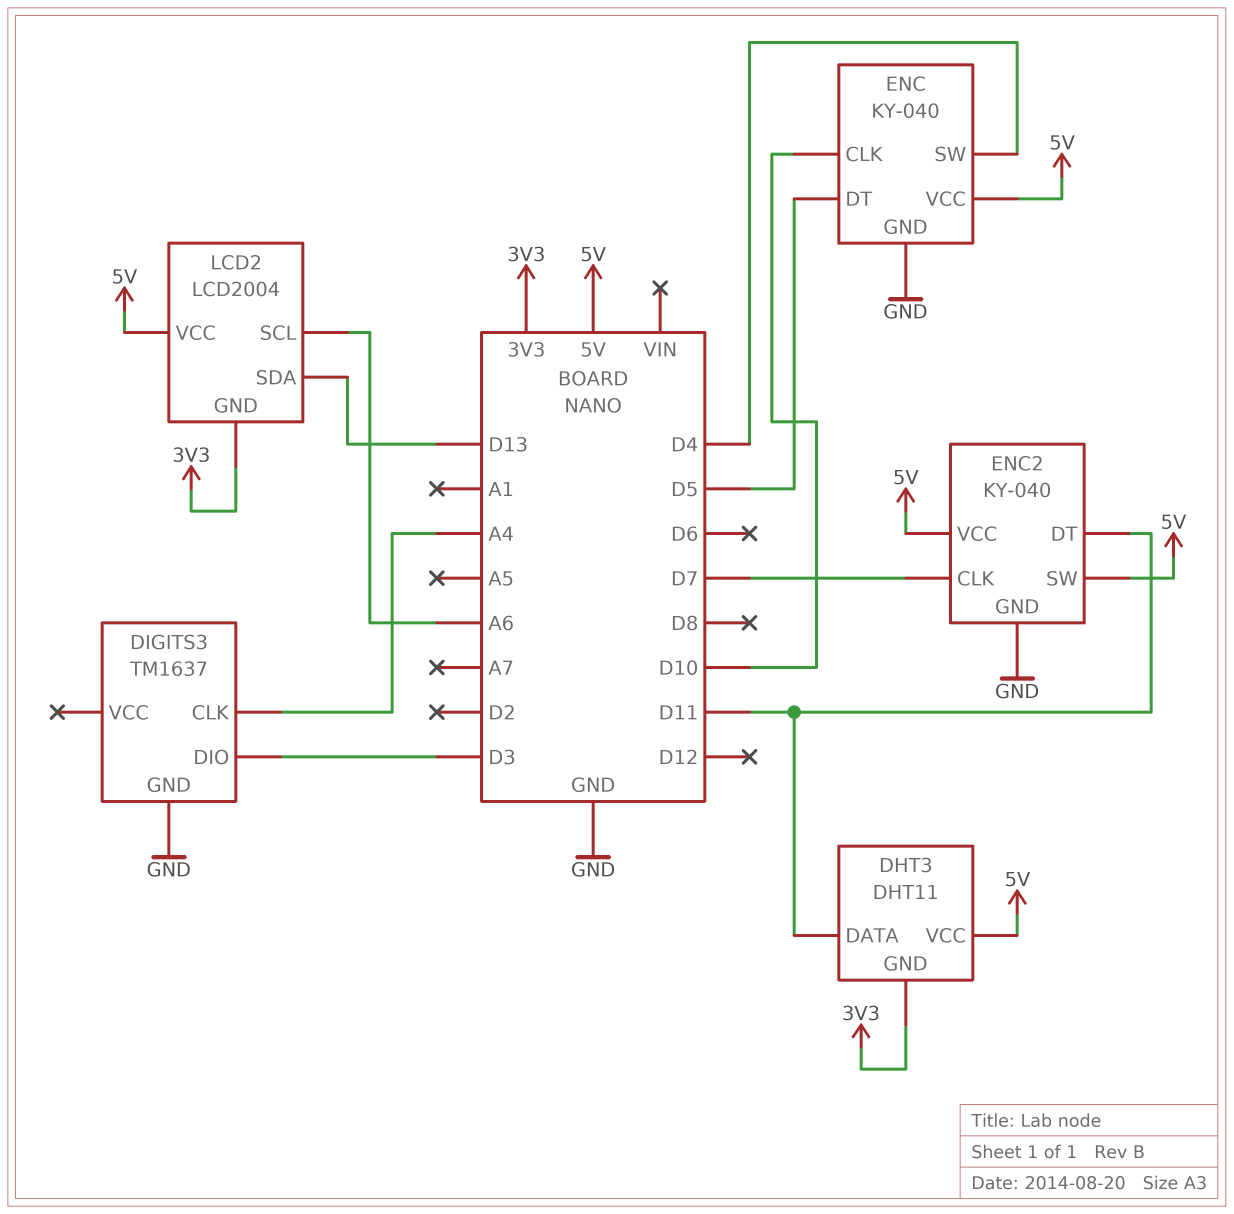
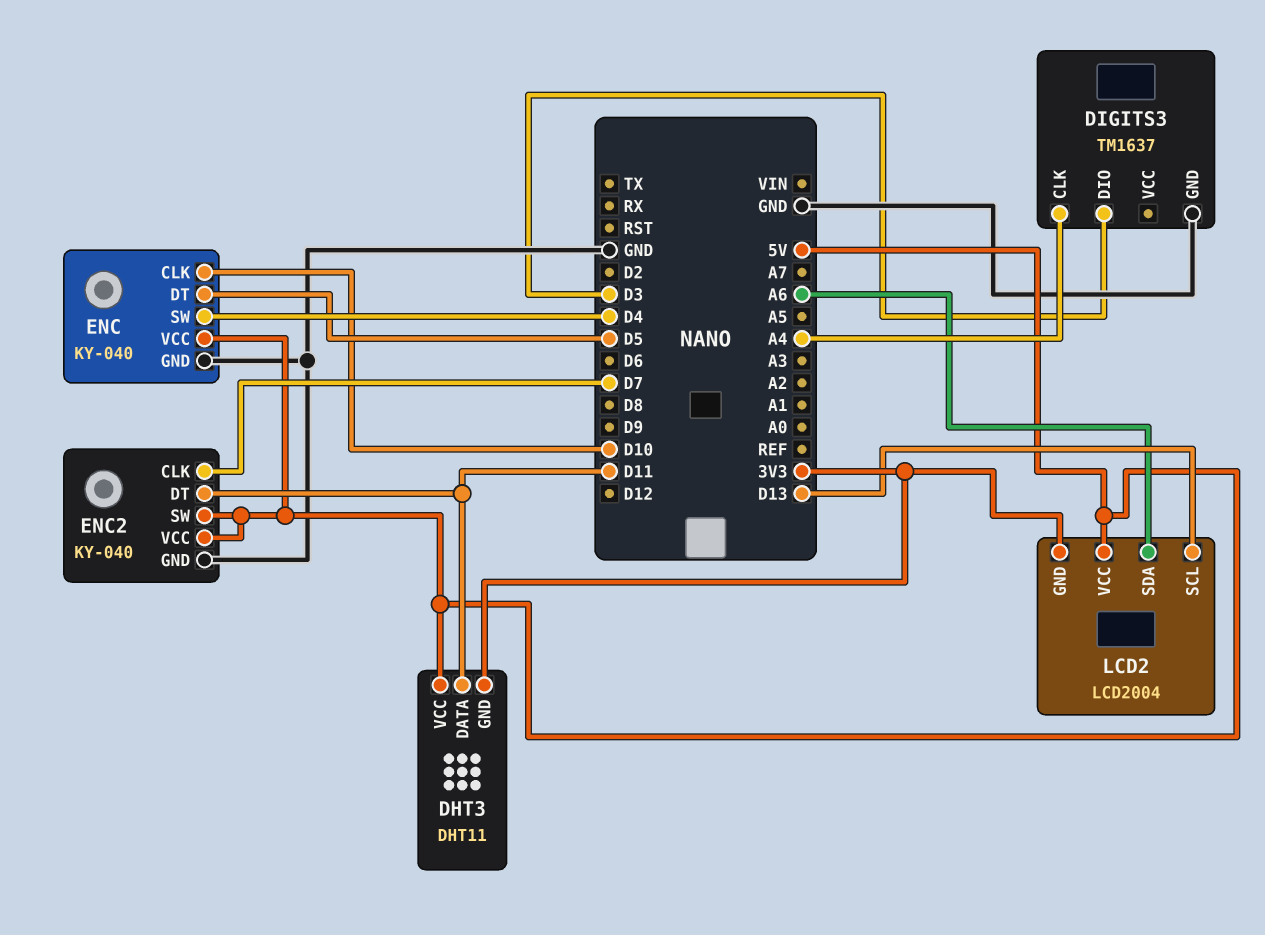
LCD2 pin SCL: A6 -> D13
LCD2 pin SDA: D13 -> A6

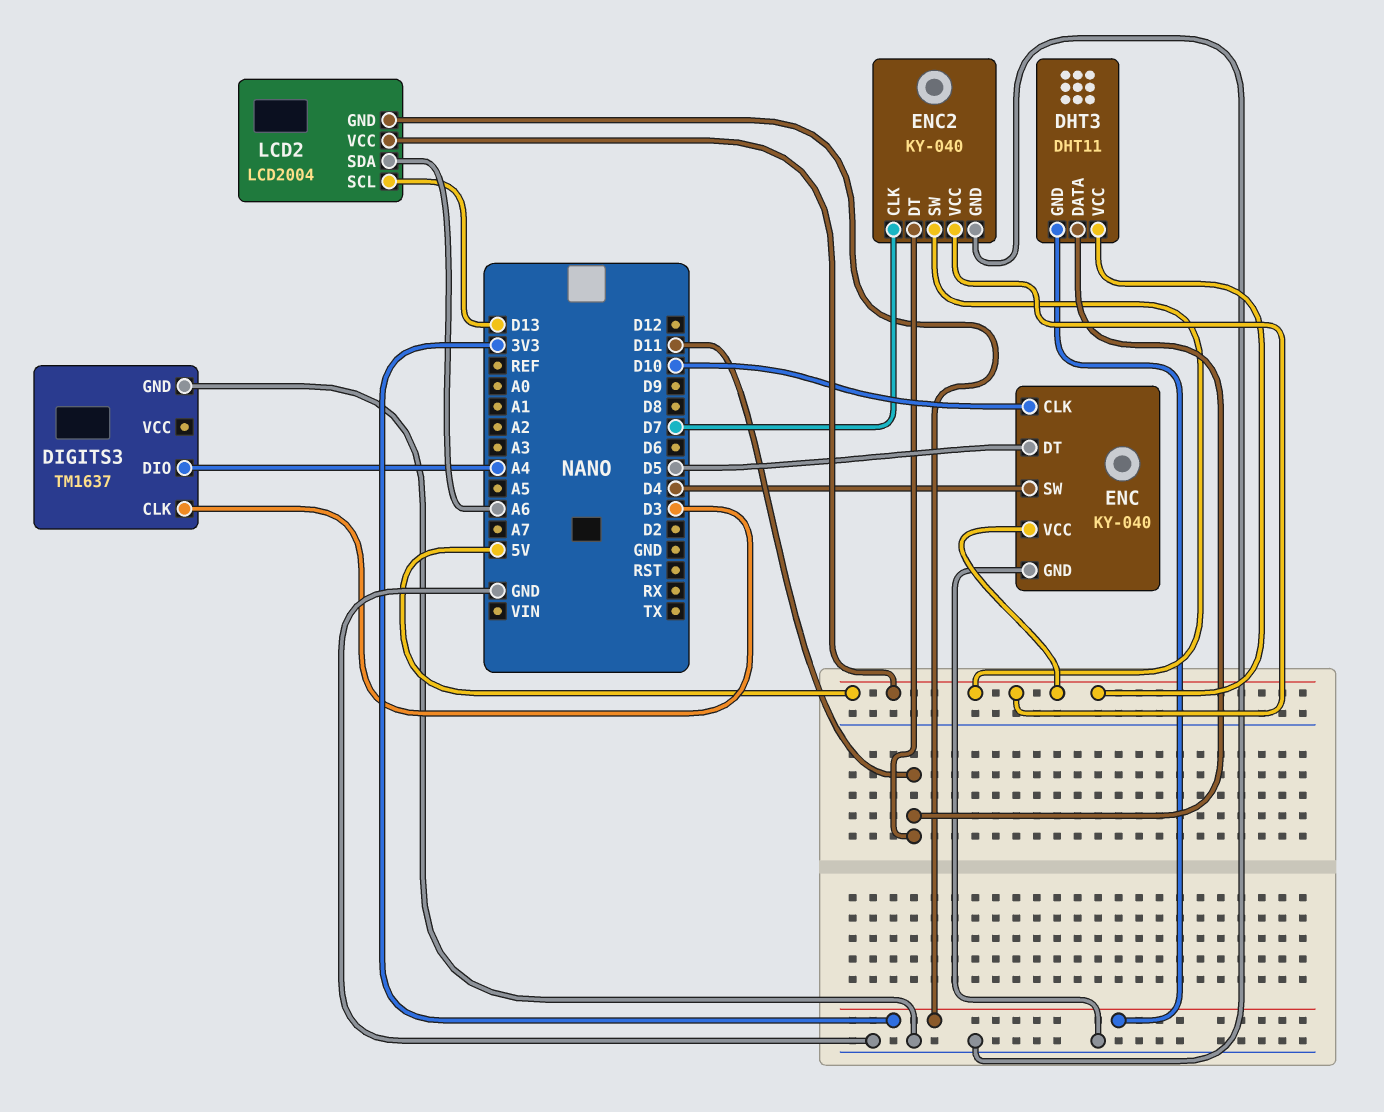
DIGITS3 pin CLK: A4 -> D3
DIGITS3 pin DIO: D3 -> A4

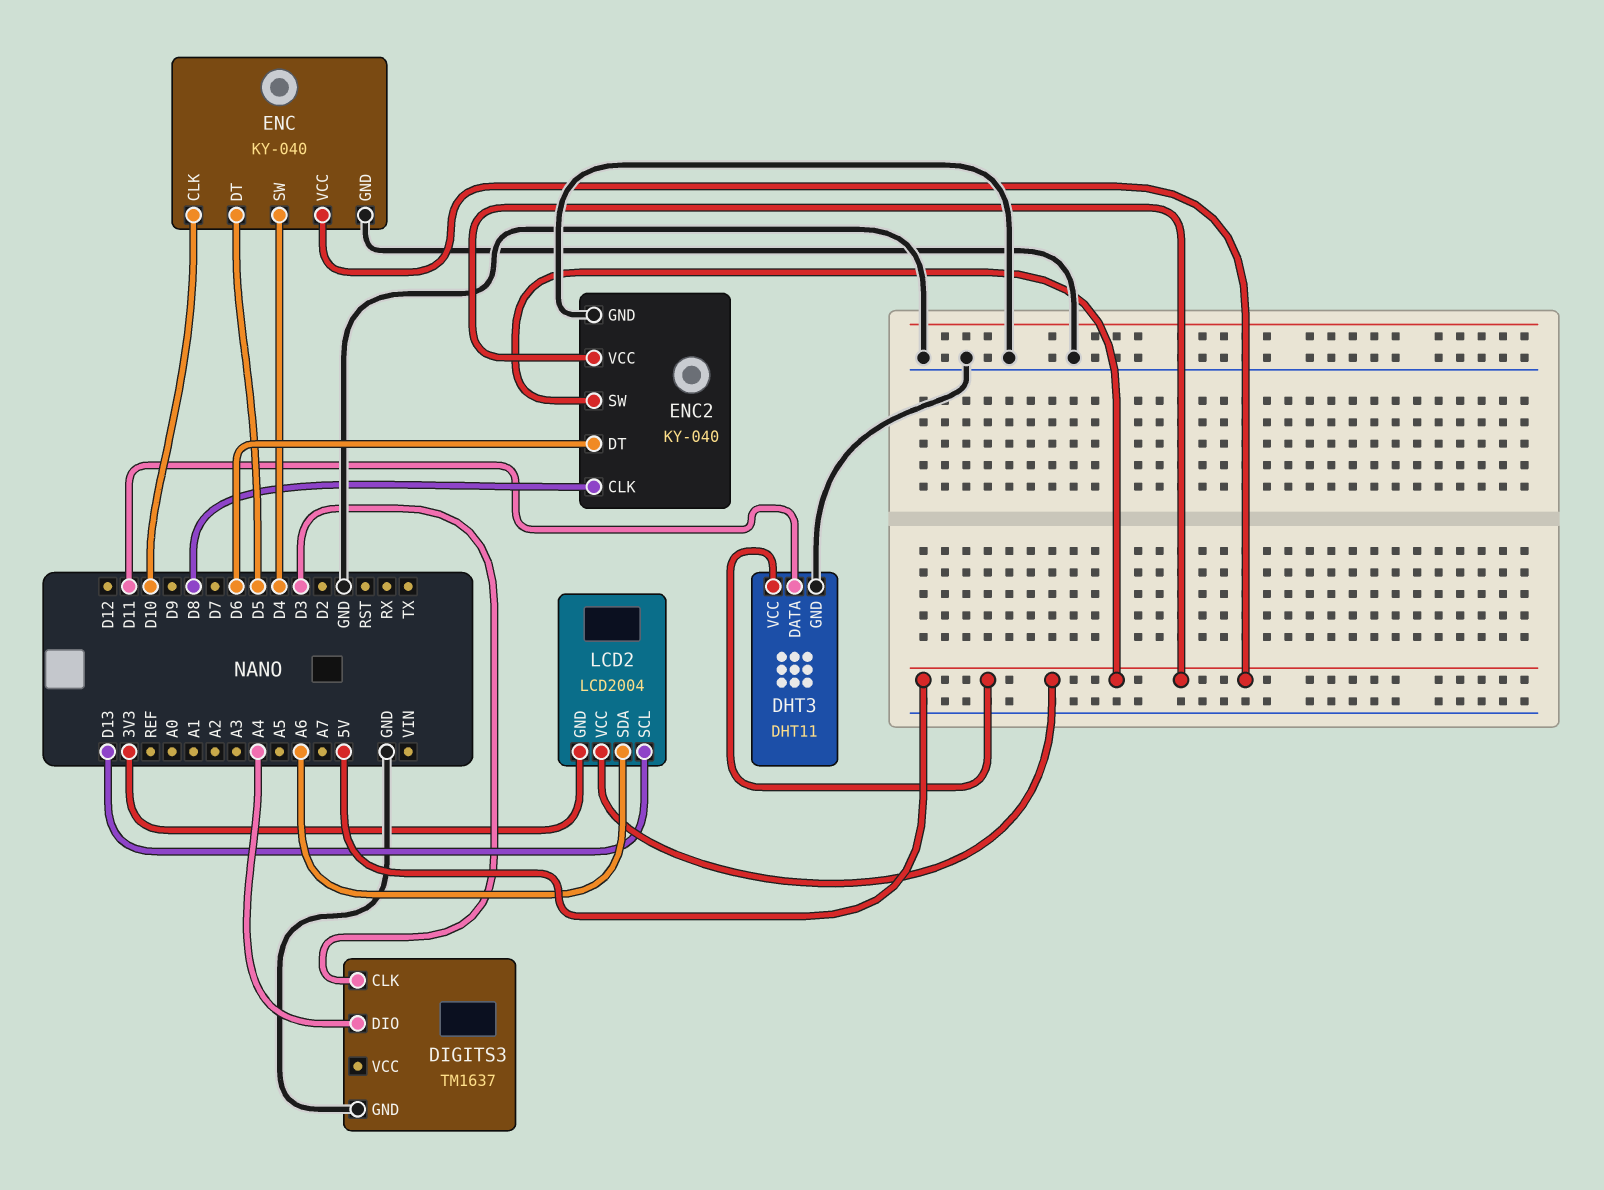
DHT3 pin GND: 3V3 -> GND
ENC2 pin CLK: D7 -> D8
ENC2 pin DT: D11 -> D6

